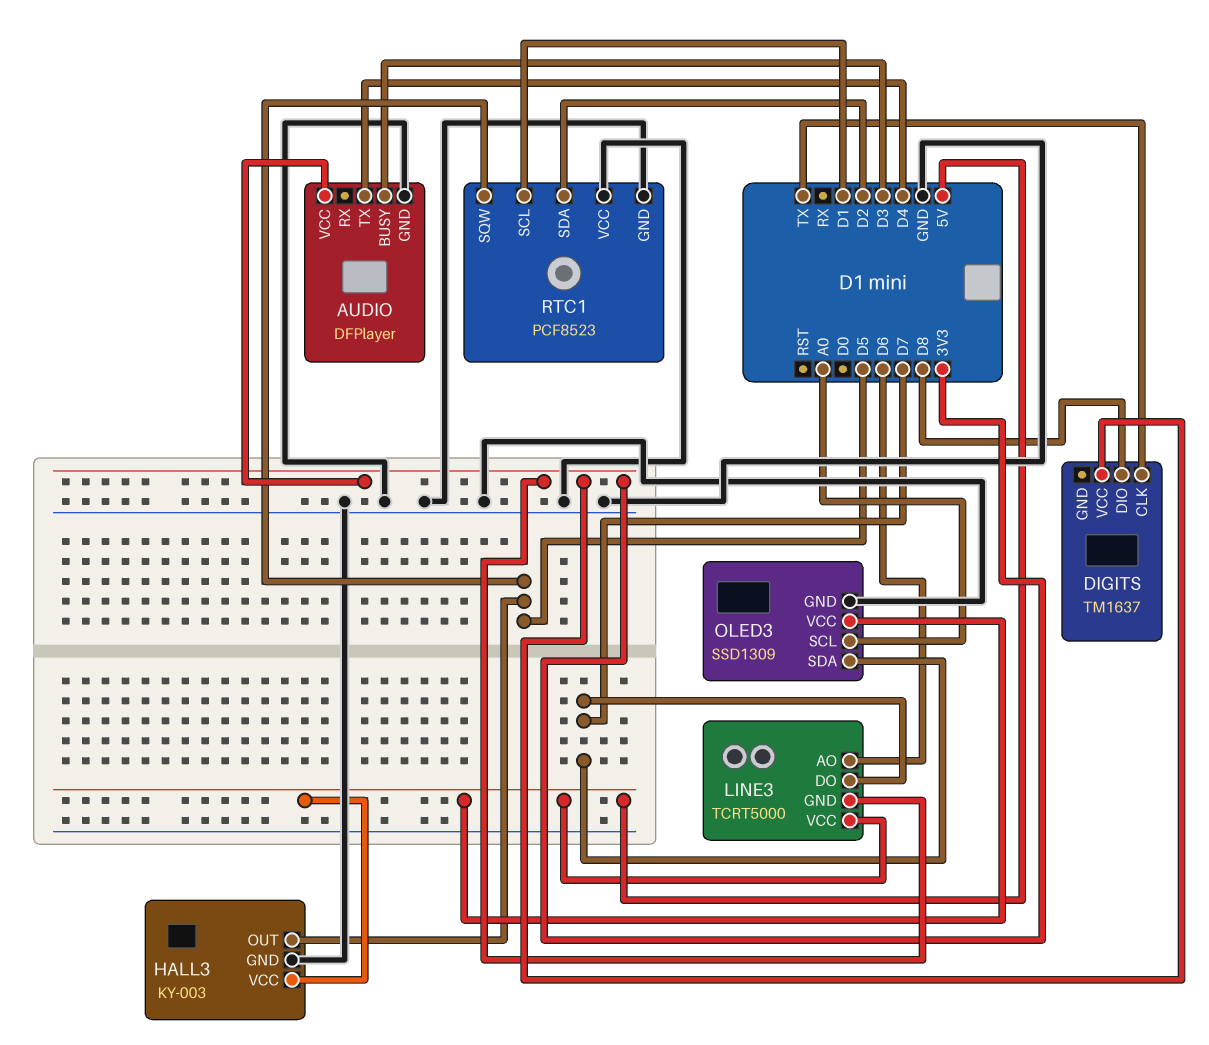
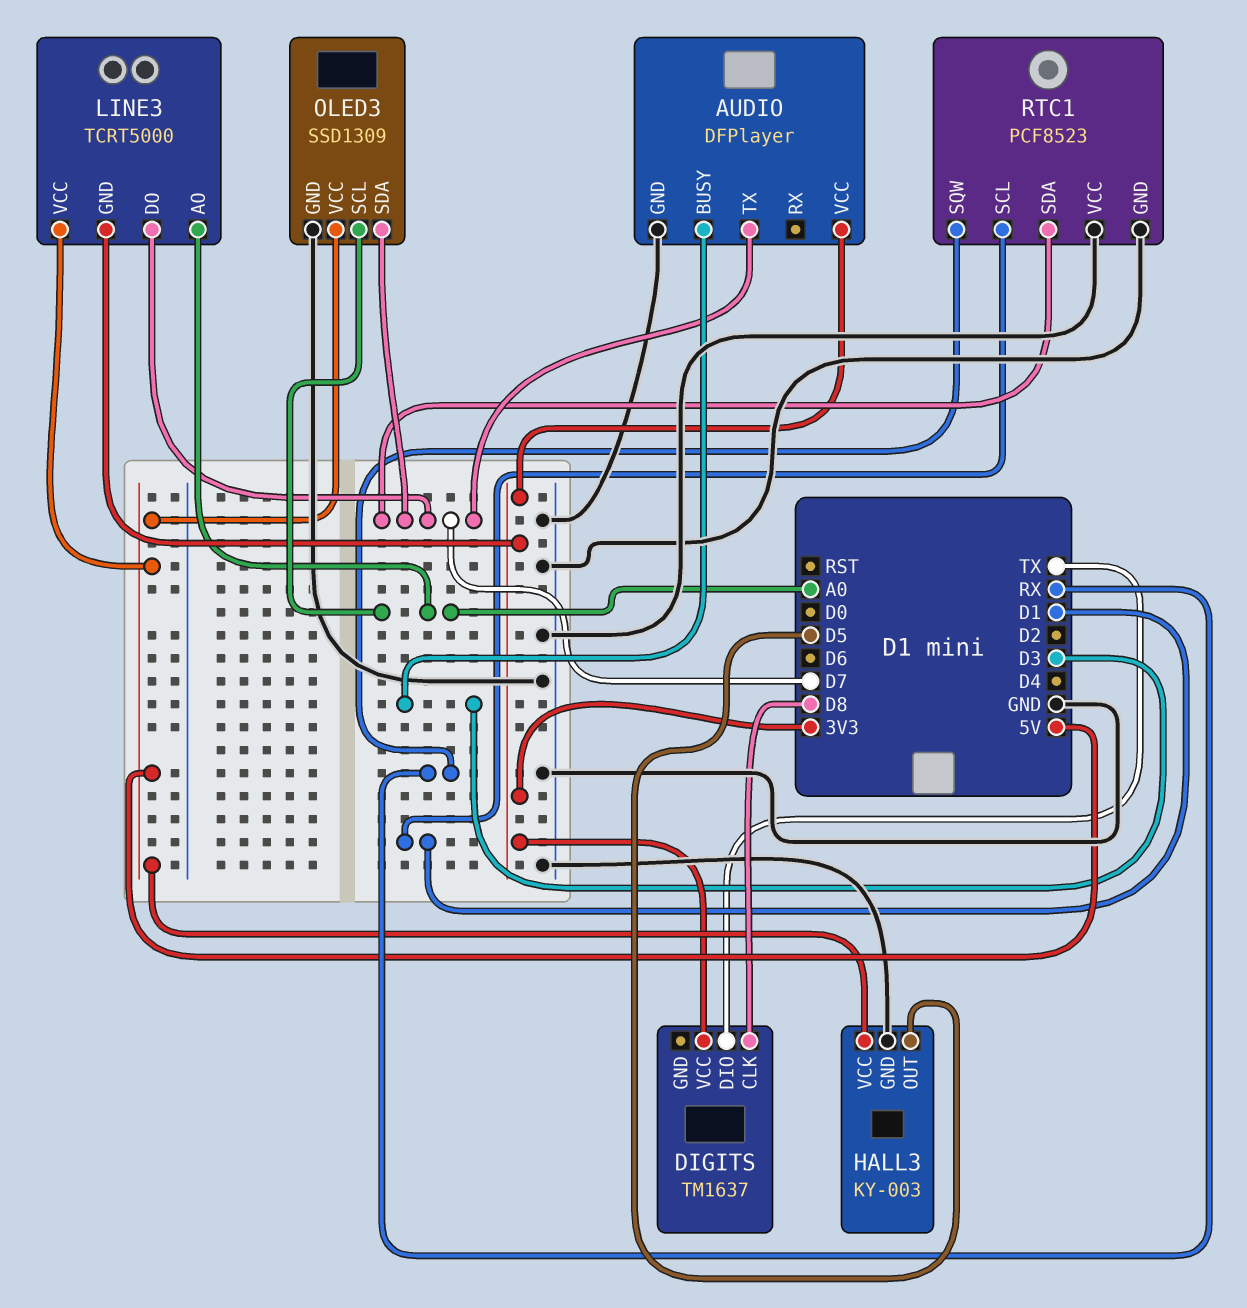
AUDIO pin TX: D4 -> D7
DIGITS pin CLK: TX -> D8
DIGITS pin DIO: D8 -> TX
LINE3 pin AO: D6 -> A0
RTC1 pin SDA: D2 -> D7
RTC1 pin SQW: D5 -> RX

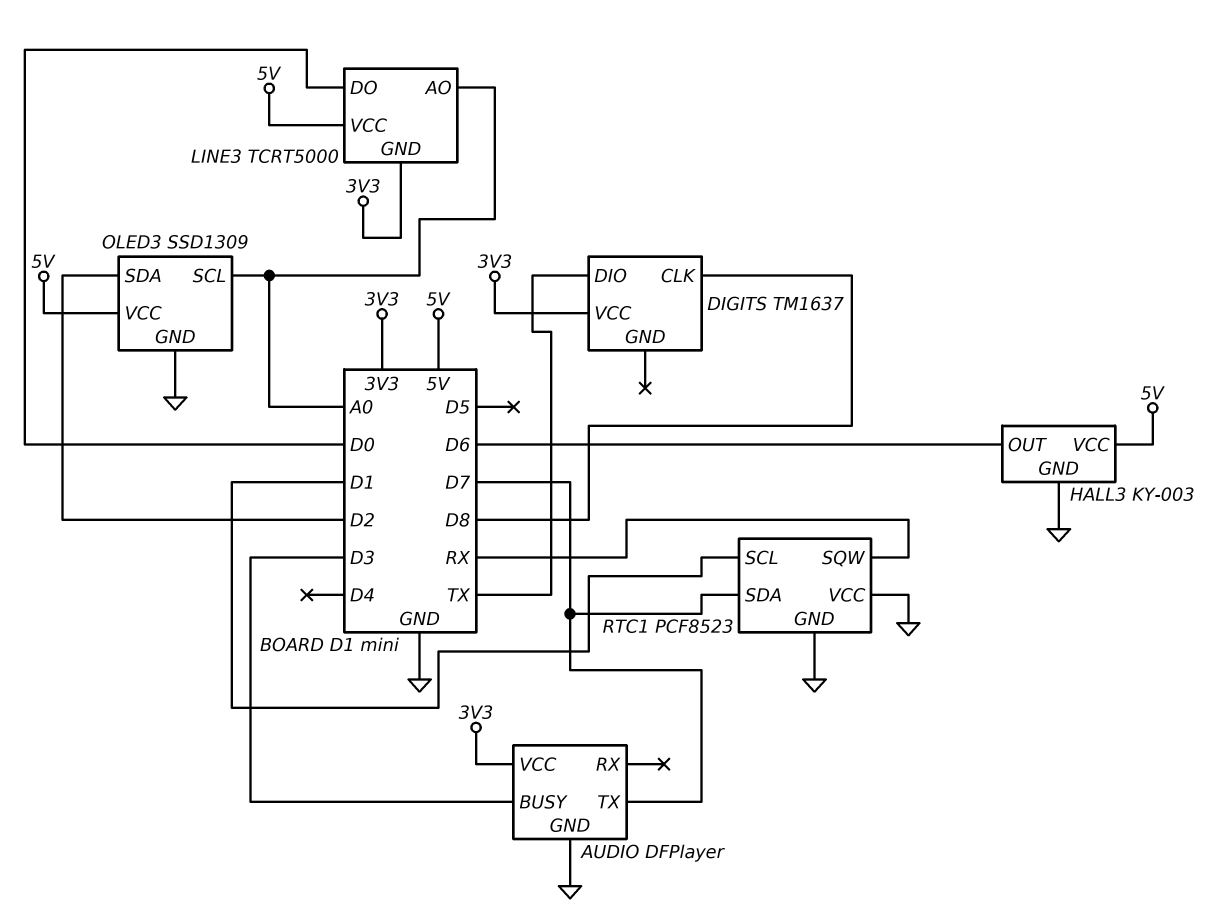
HALL3 pin OUT: D5 -> D6
LINE3 pin DO: D7 -> D0
OLED3 pin SDA: D7 -> D2

